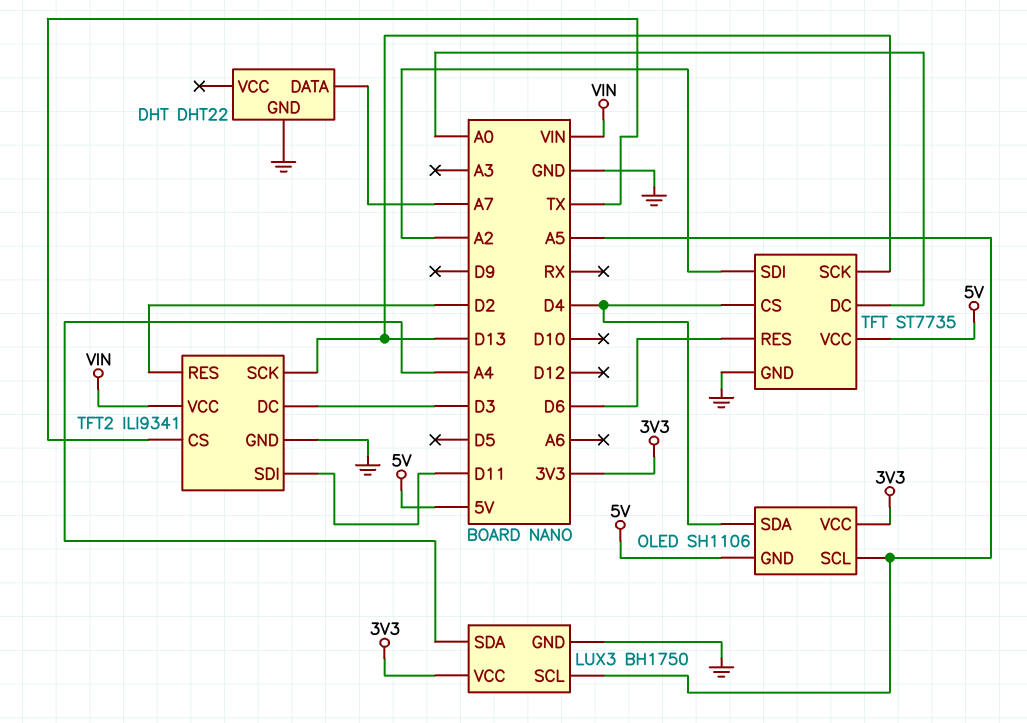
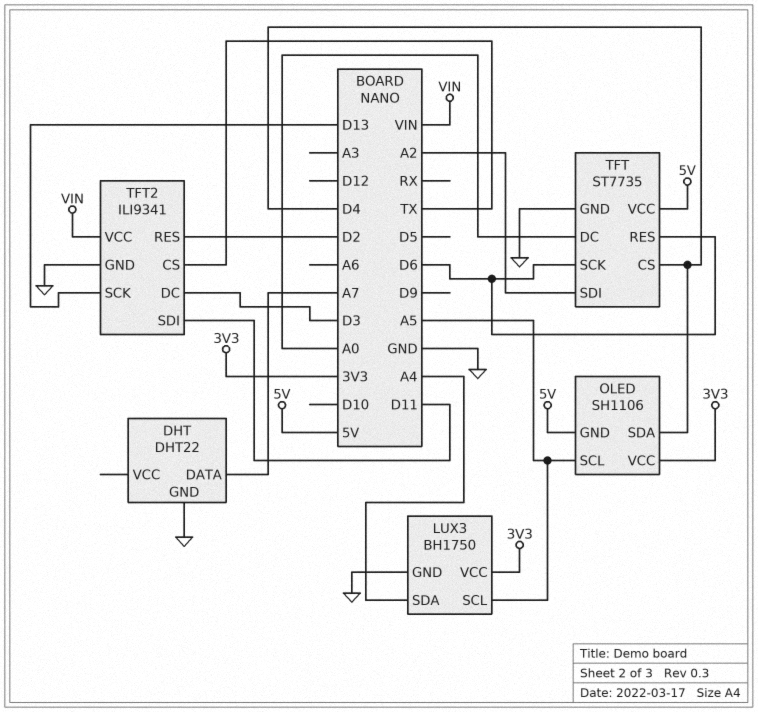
TFT pin SCK: D13 -> D6

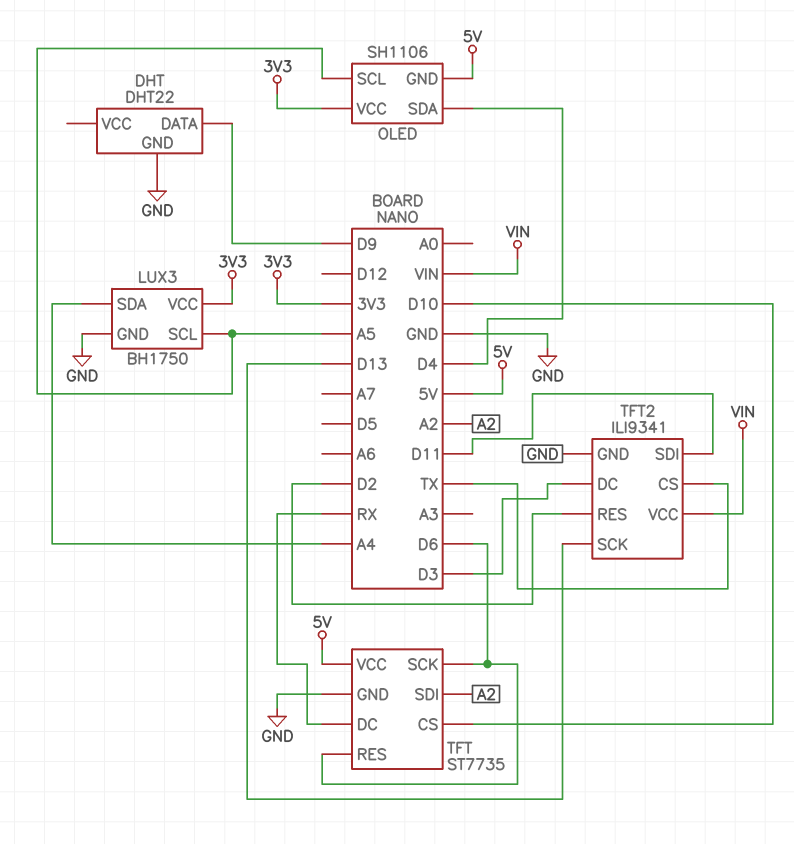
DHT pin DATA: A7 -> D9
TFT pin CS: D4 -> D10
TFT pin DC: A0 -> RX

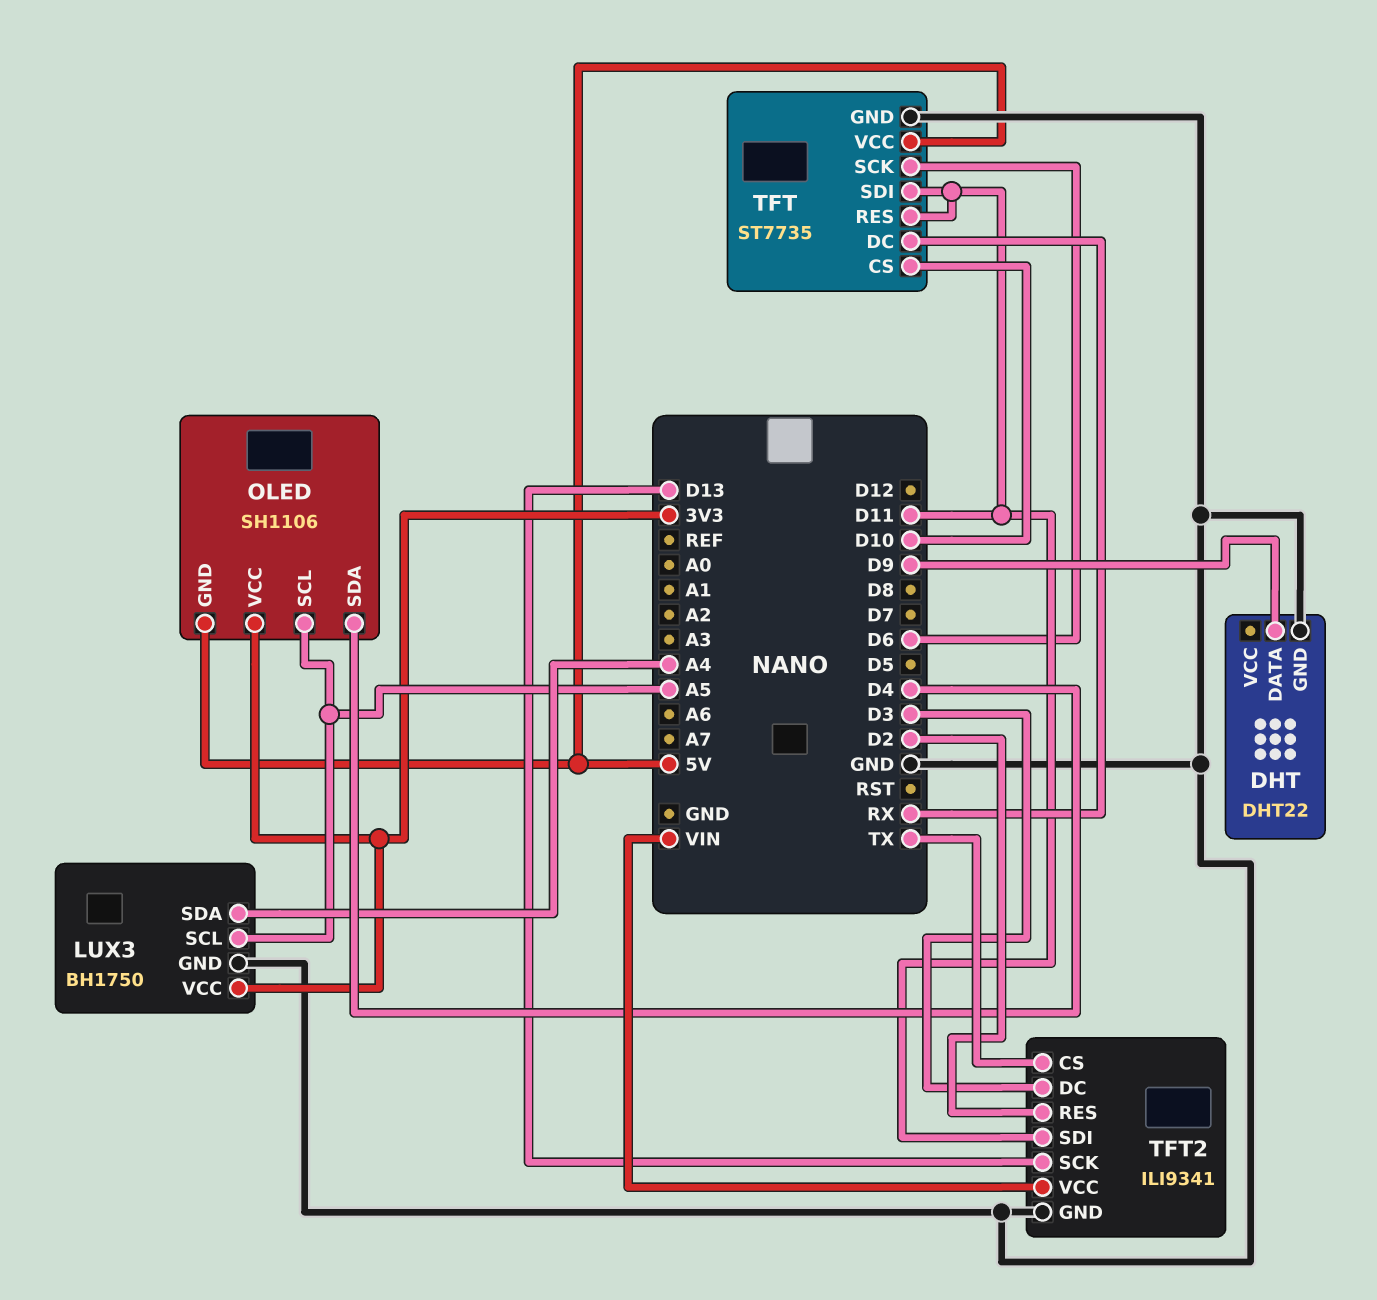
TFT pin RES: D6 -> D11
TFT pin SDI: A2 -> D11

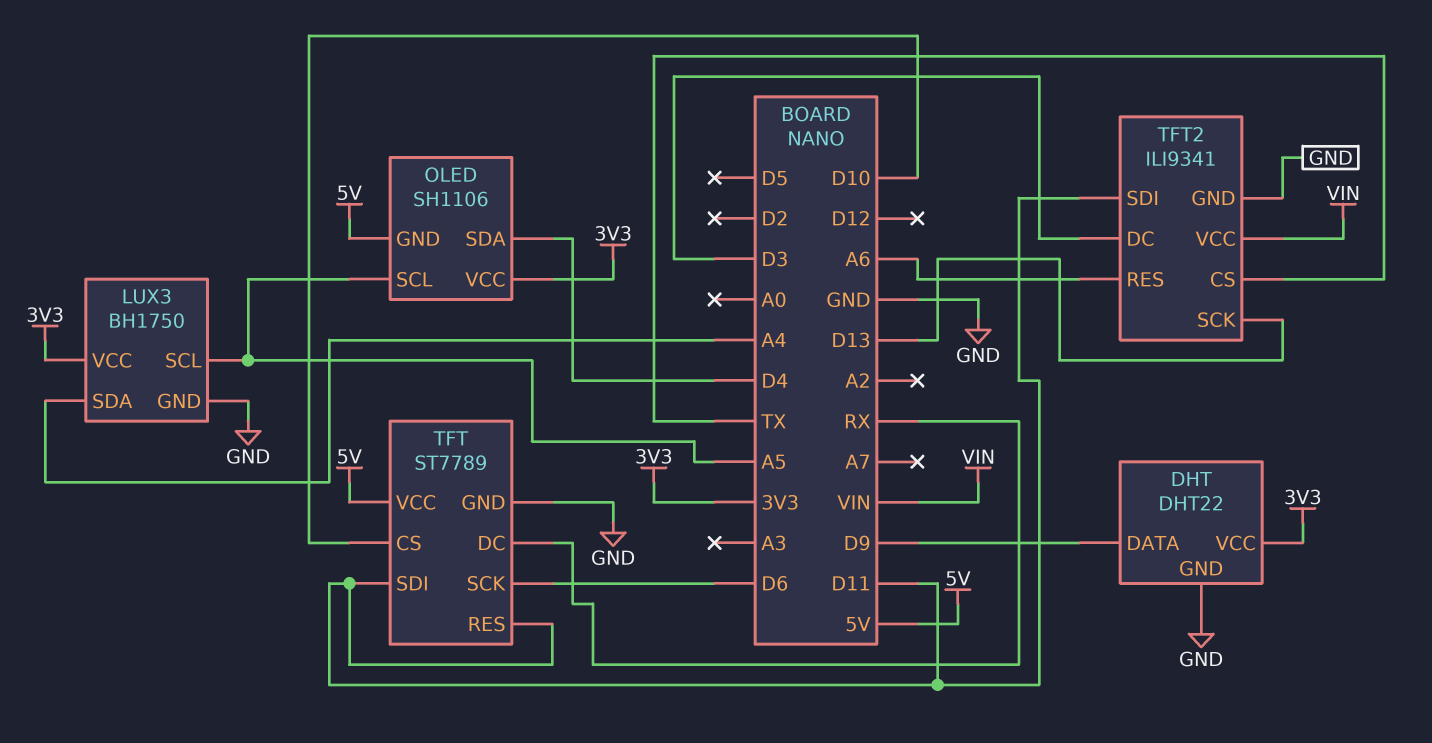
DHT pin VCC: none -> 3V3
TFT: ST7735 -> ST7789
TFT2 pin RES: D2 -> A6

